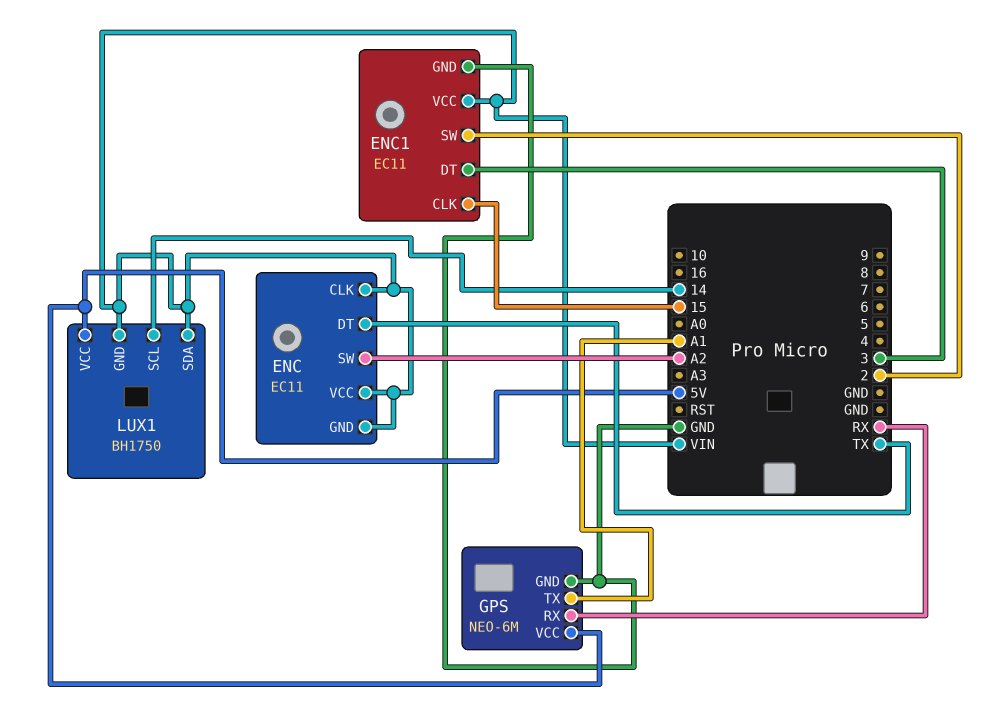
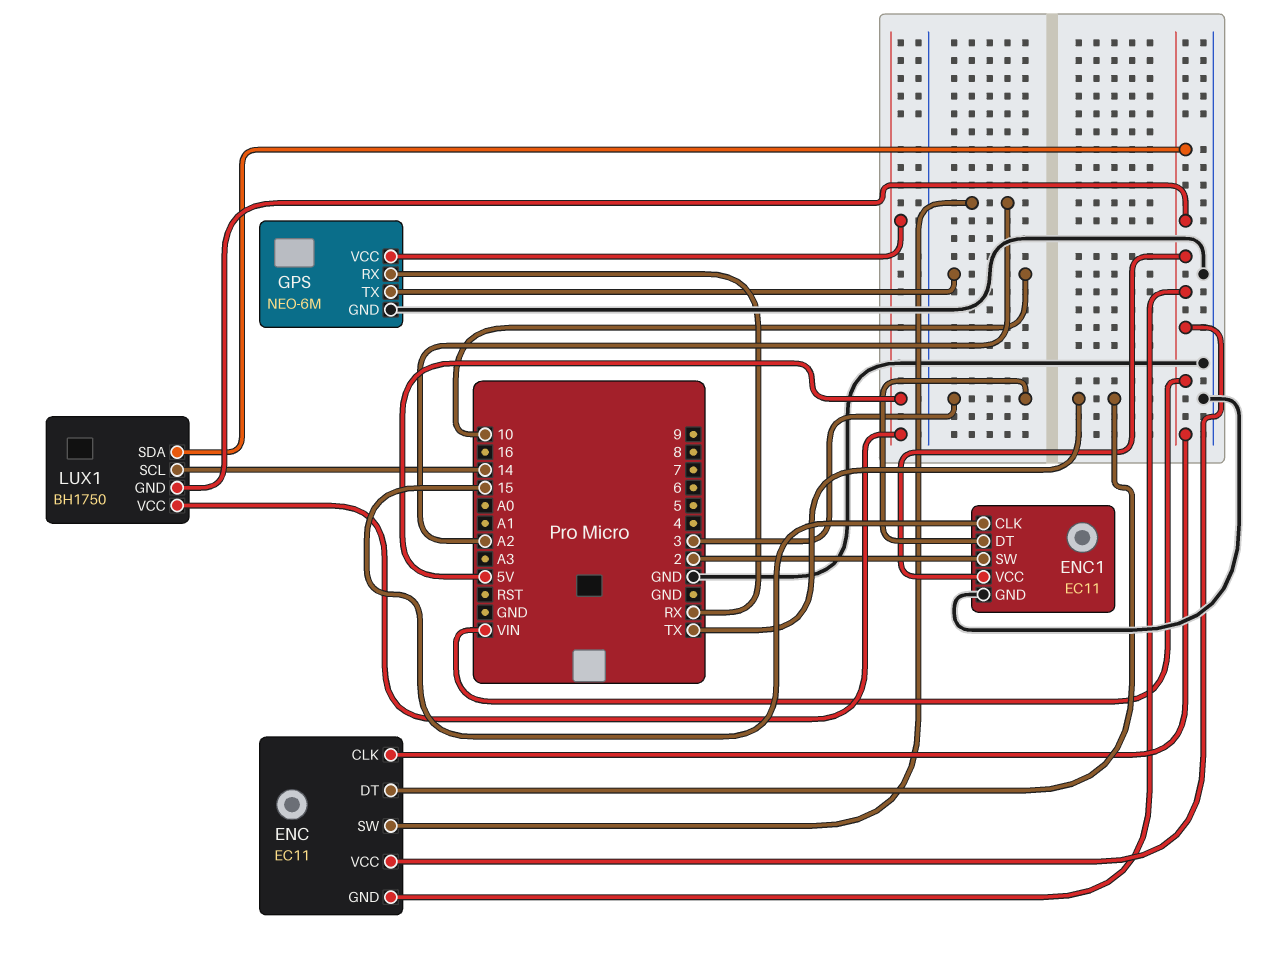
GPS pin TX: A1 -> 10

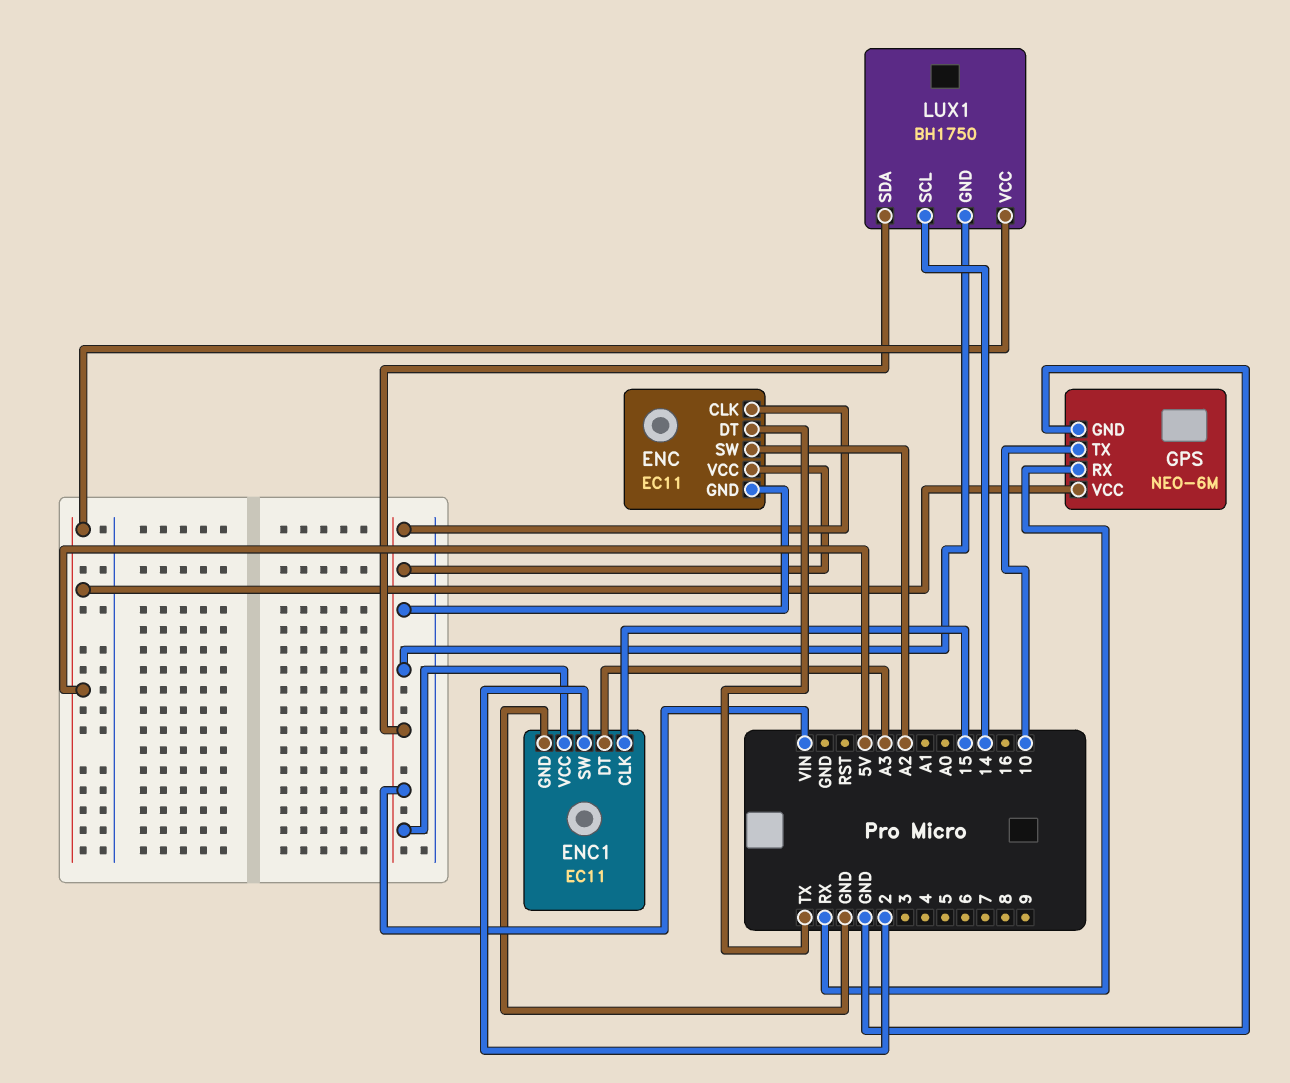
ENC1 pin DT: 3 -> A3

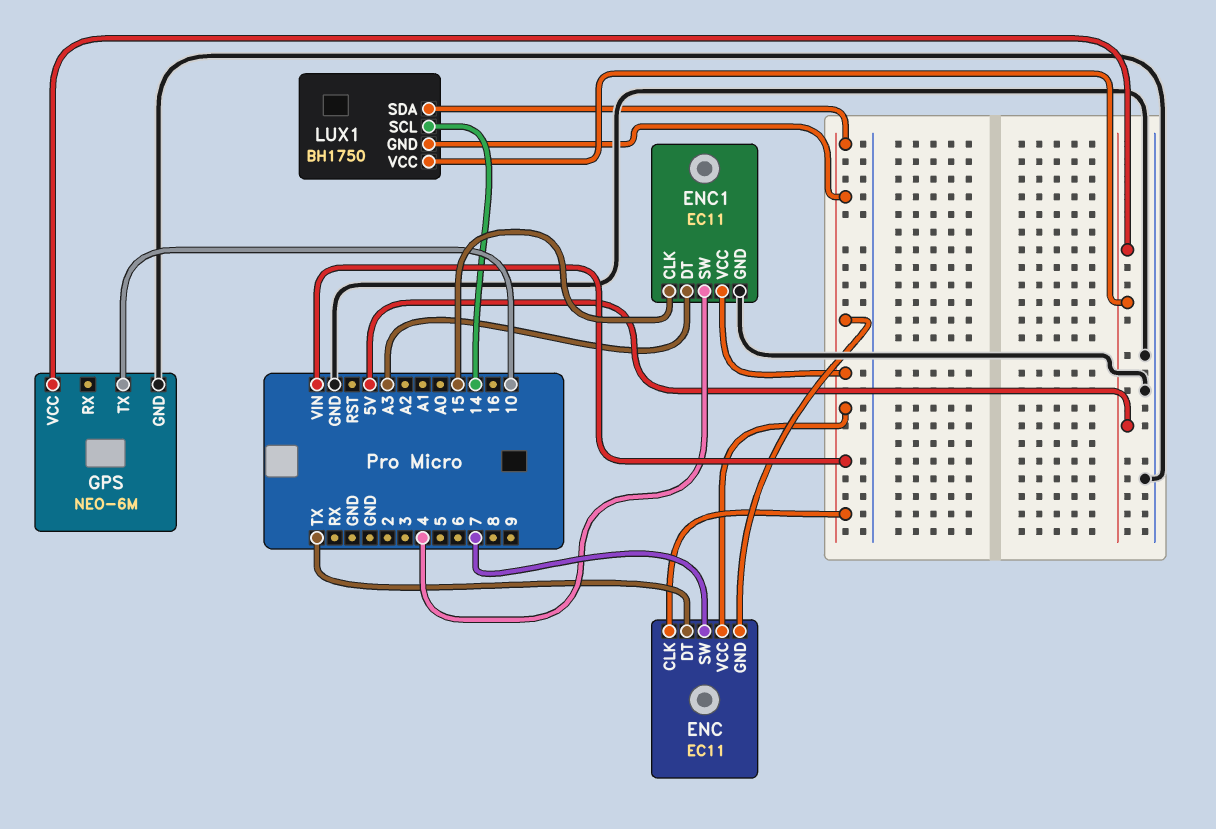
ENC pin SW: A2 -> 7
ENC1 pin SW: 2 -> 4
GPS pin RX: RX -> none

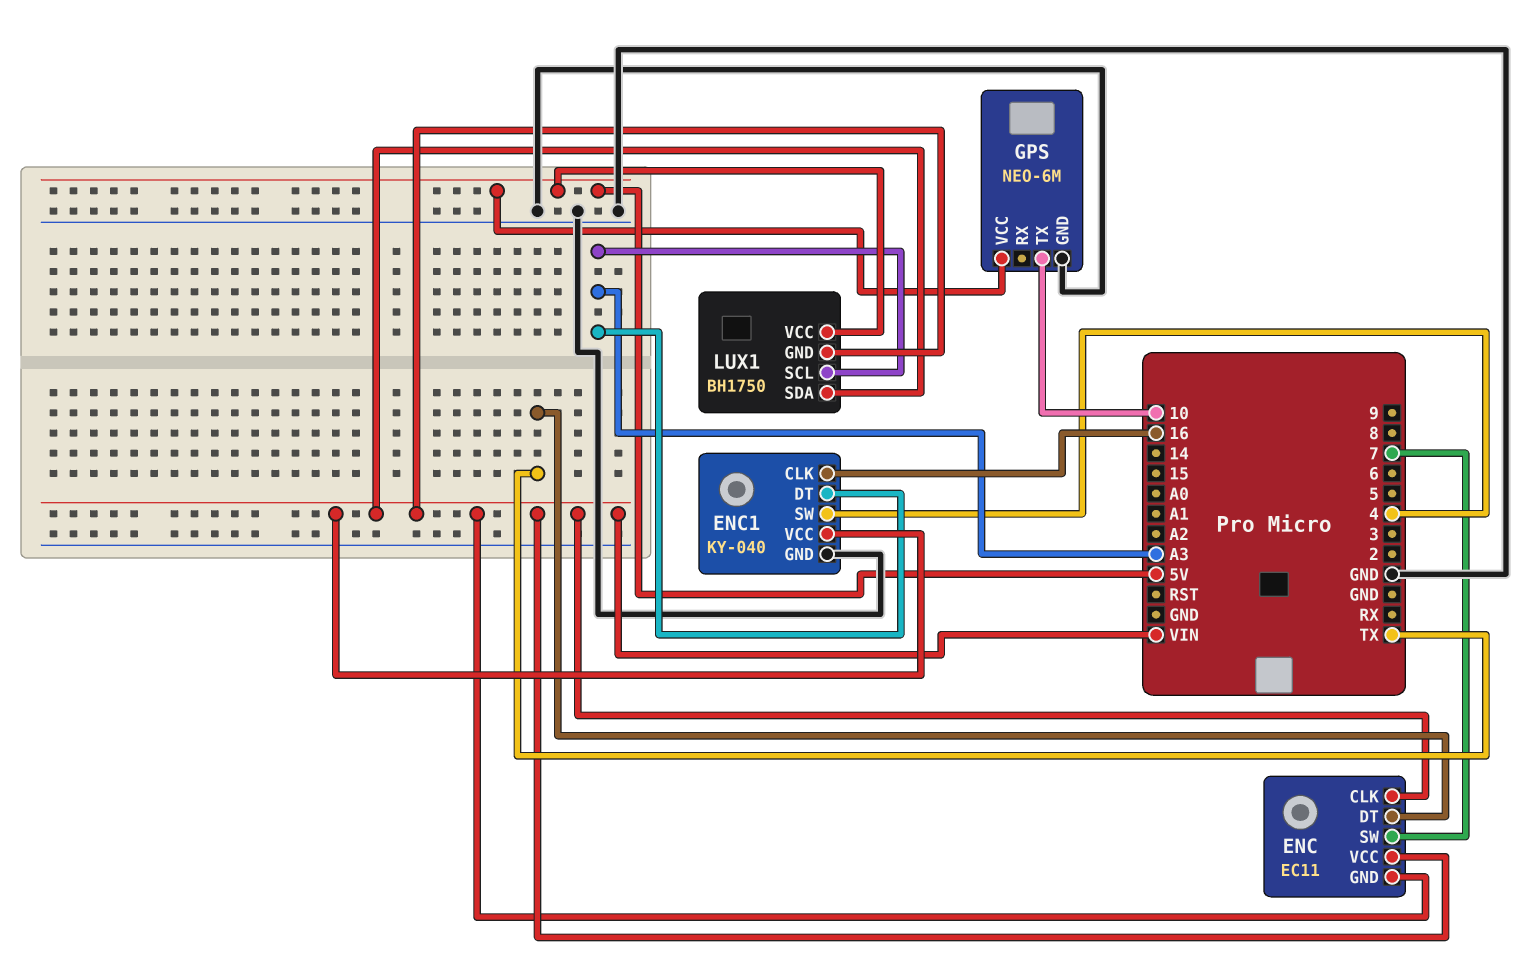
ENC1: EC11 -> KY-040
ENC1 pin CLK: 15 -> 16
LUX1 pin SCL: 14 -> A3

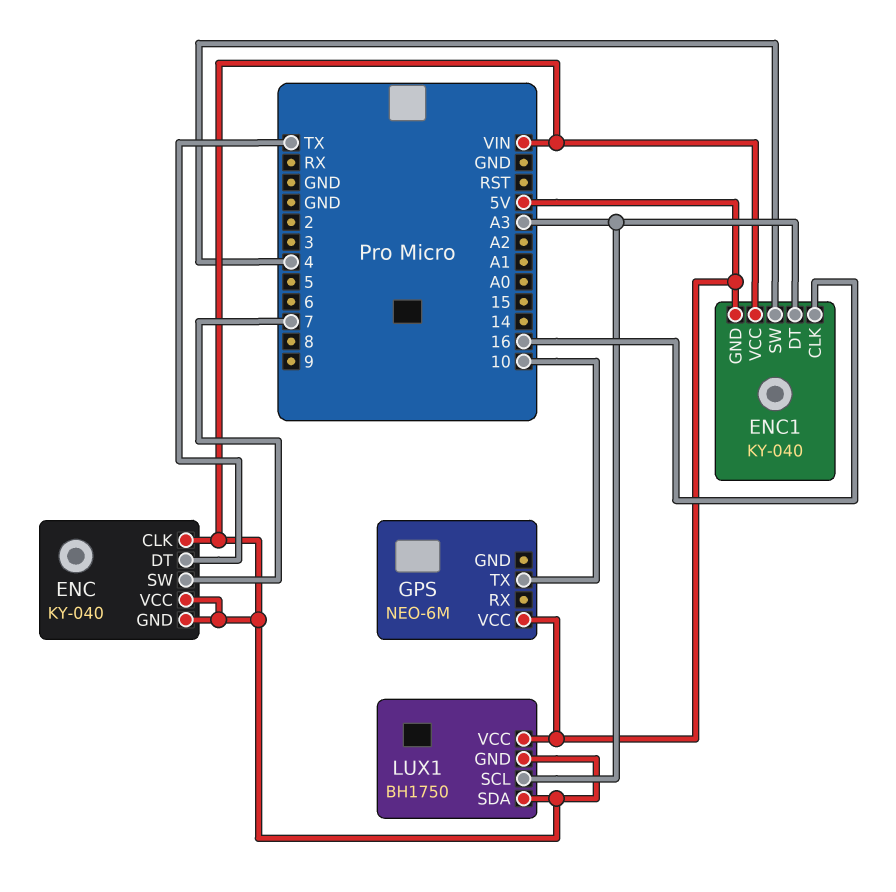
ENC: EC11 -> KY-040
ENC1 pin GND: GND -> 5V
GPS pin GND: GND -> none

